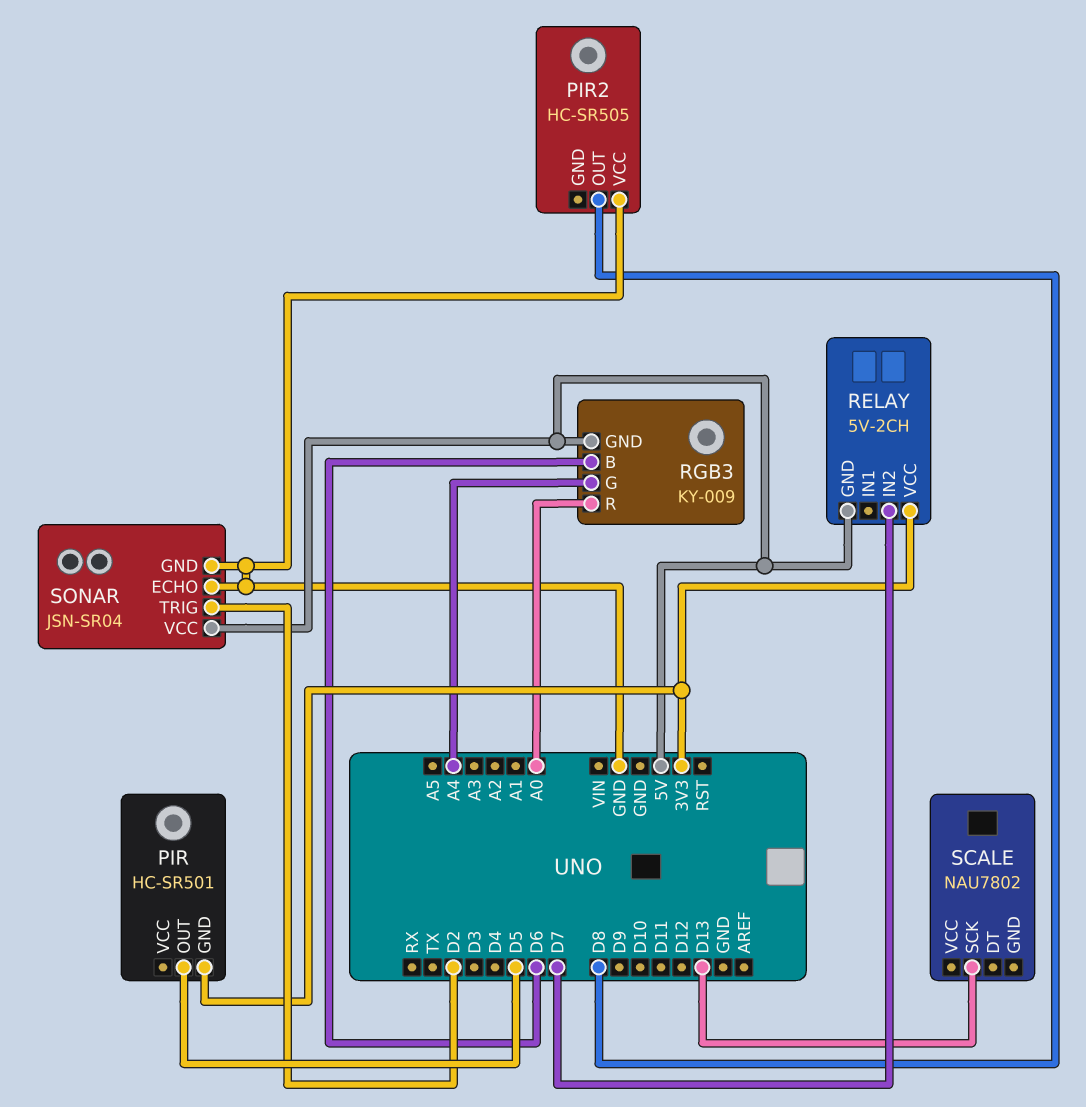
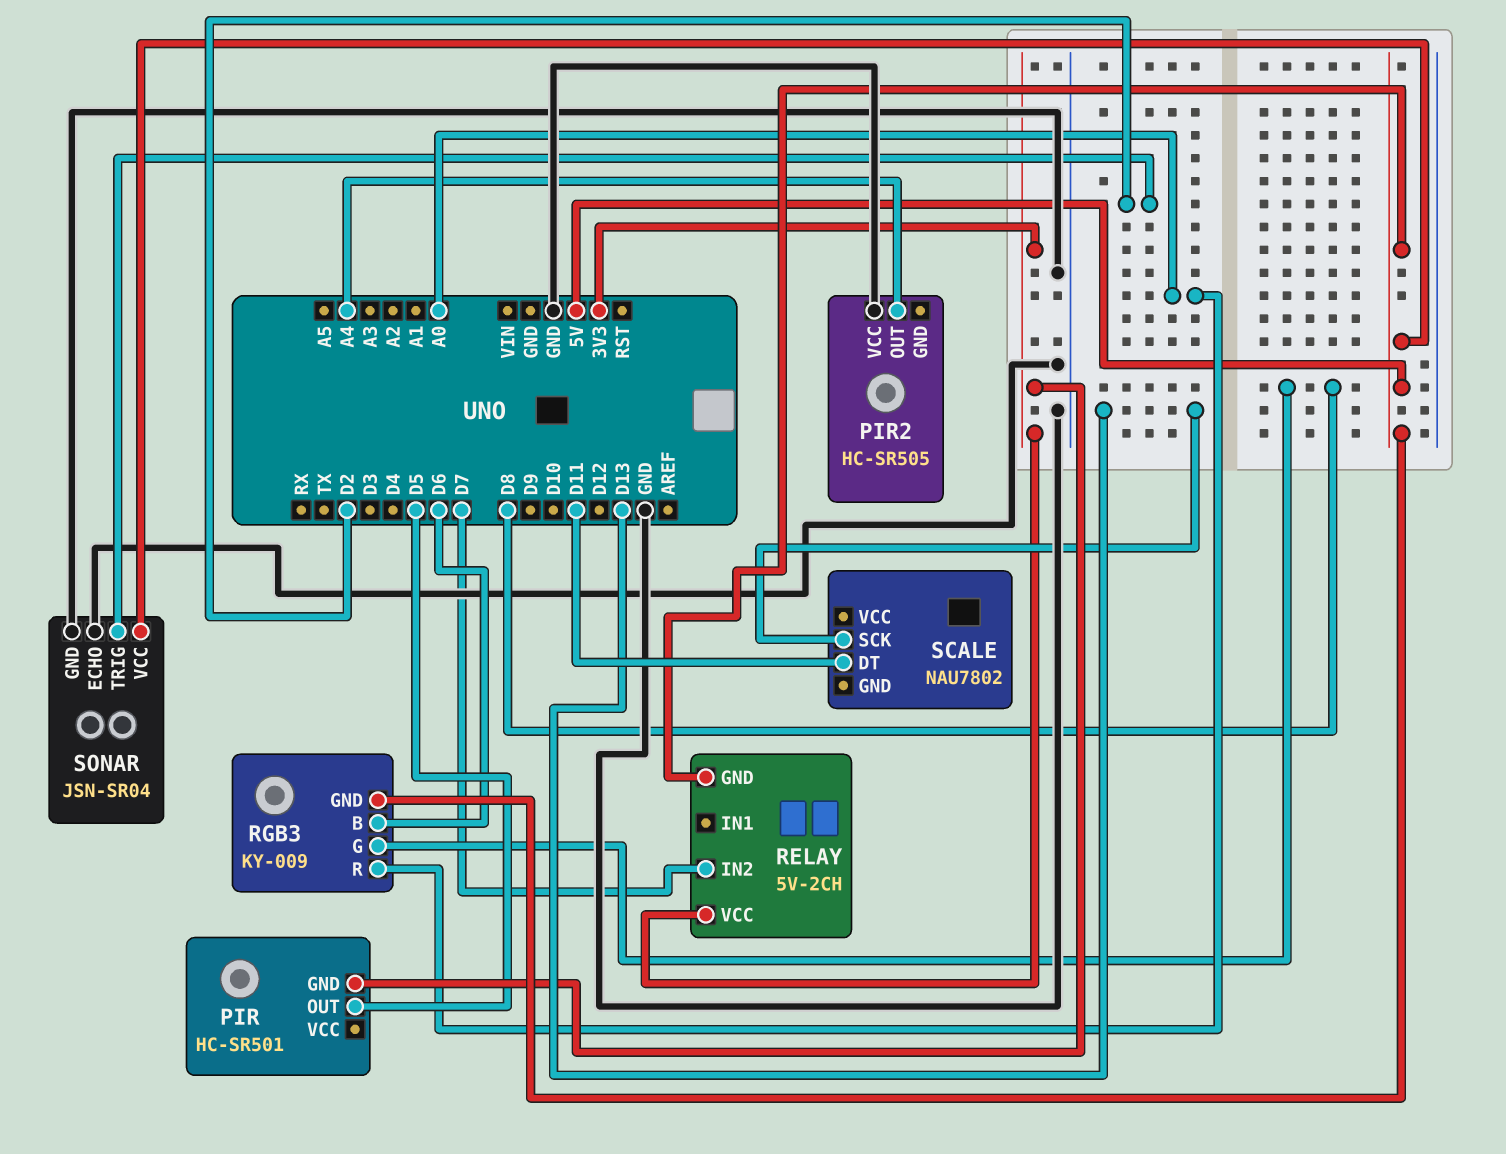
PIR2 pin OUT: D8 -> A4
RGB3 pin G: A4 -> D8
SCALE pin DT: none -> D11

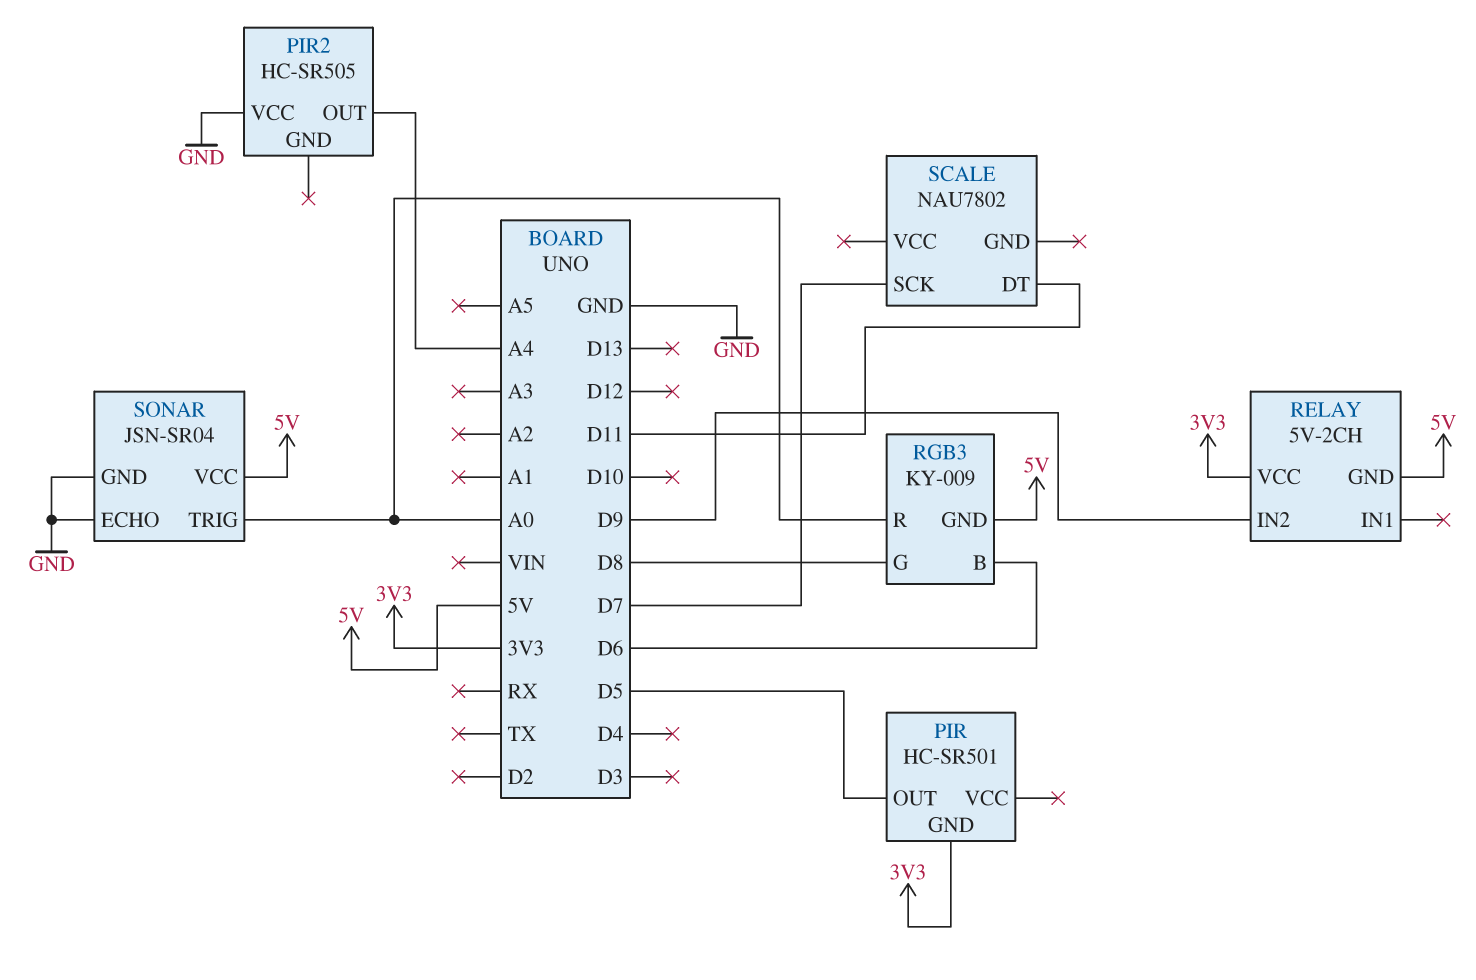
RELAY pin IN2: D7 -> D9
SCALE pin SCK: D13 -> D7
SONAR pin TRIG: D2 -> A0

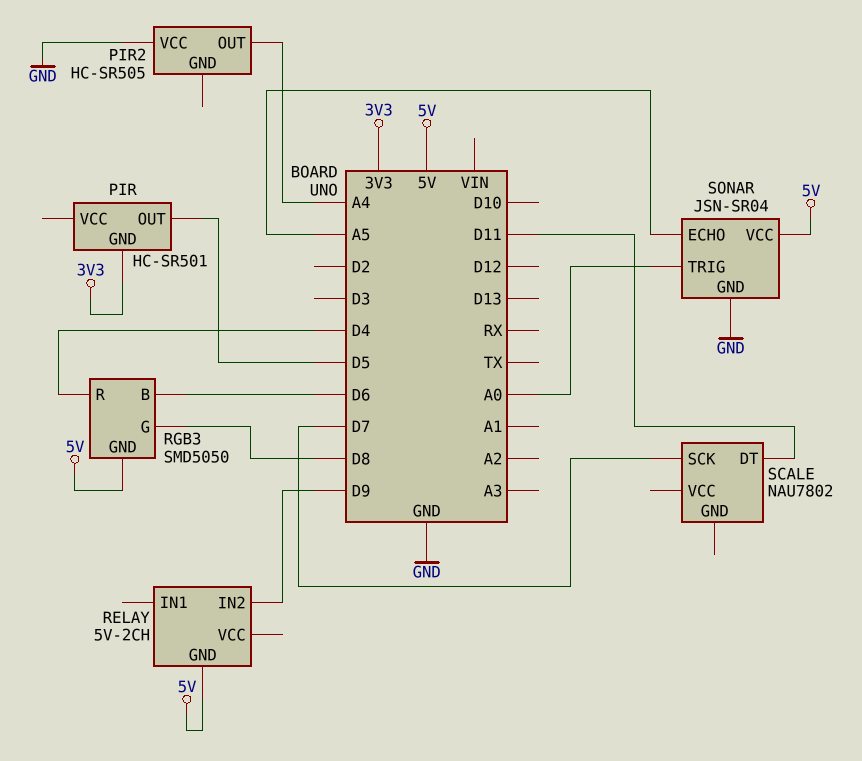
RELAY pin VCC: 3V3 -> none
RGB3: KY-009 -> SMD5050
RGB3 pin R: A0 -> D4
SONAR pin ECHO: GND -> A5

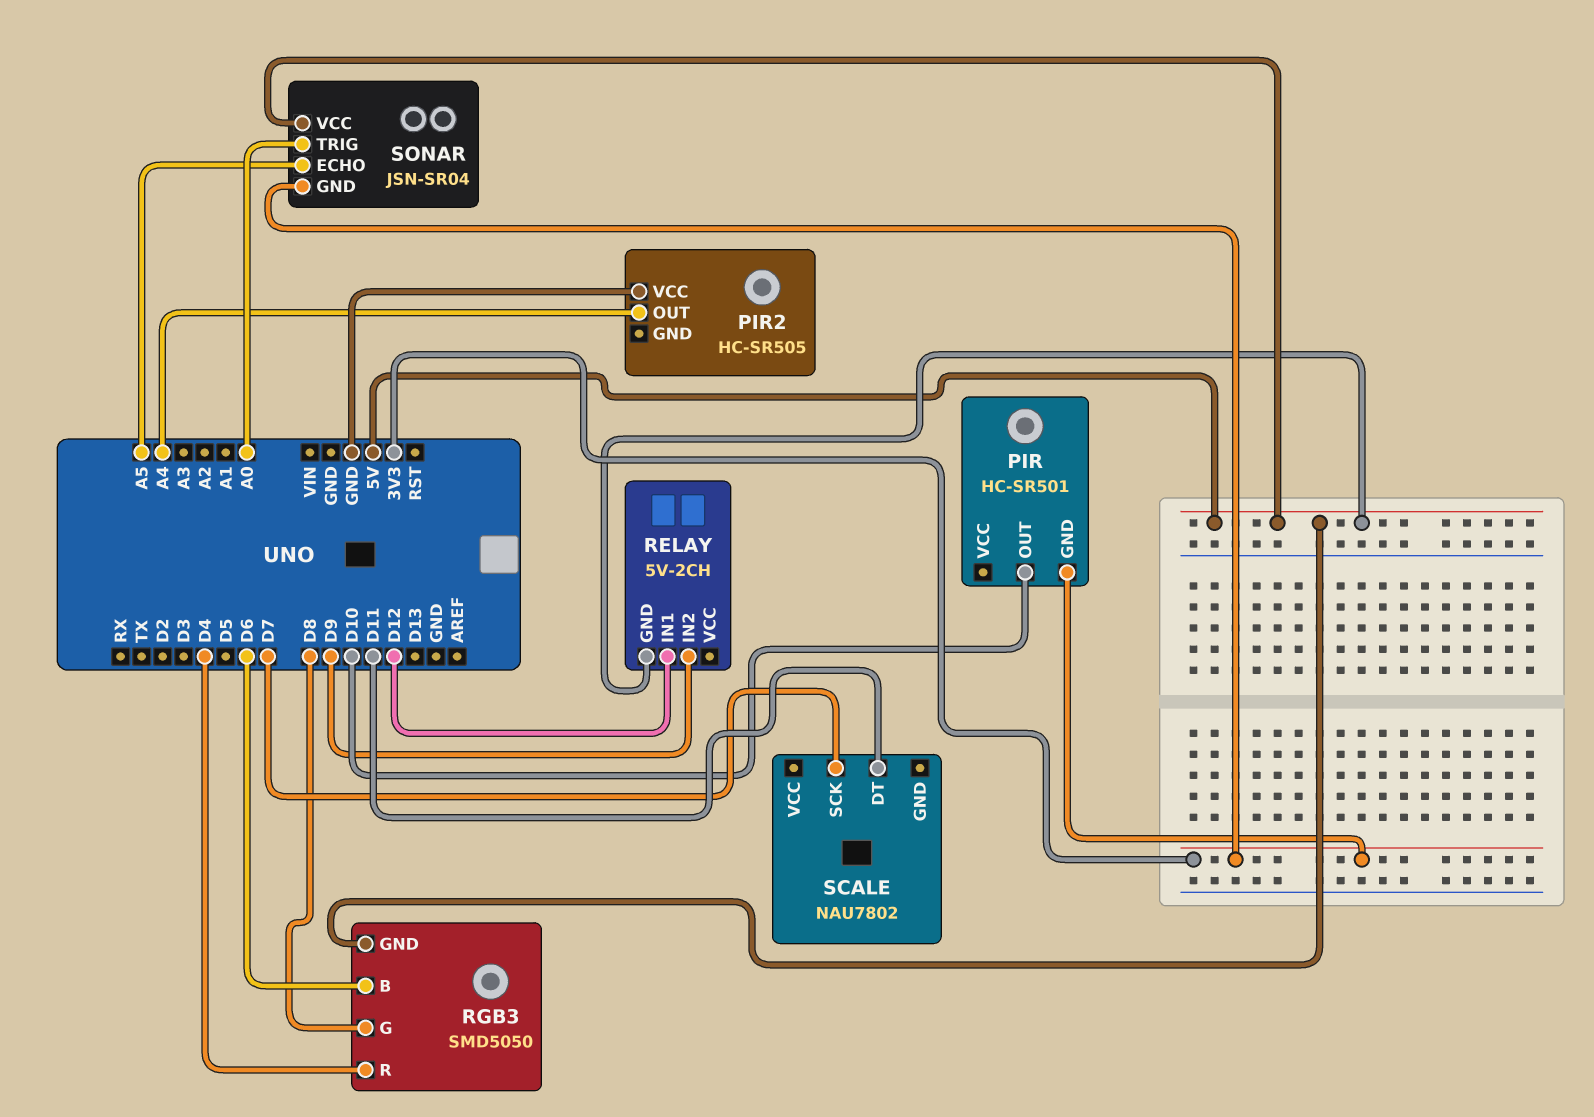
PIR pin OUT: D5 -> D10
RELAY pin IN1: none -> D12
SONAR pin GND: GND -> 3V3

